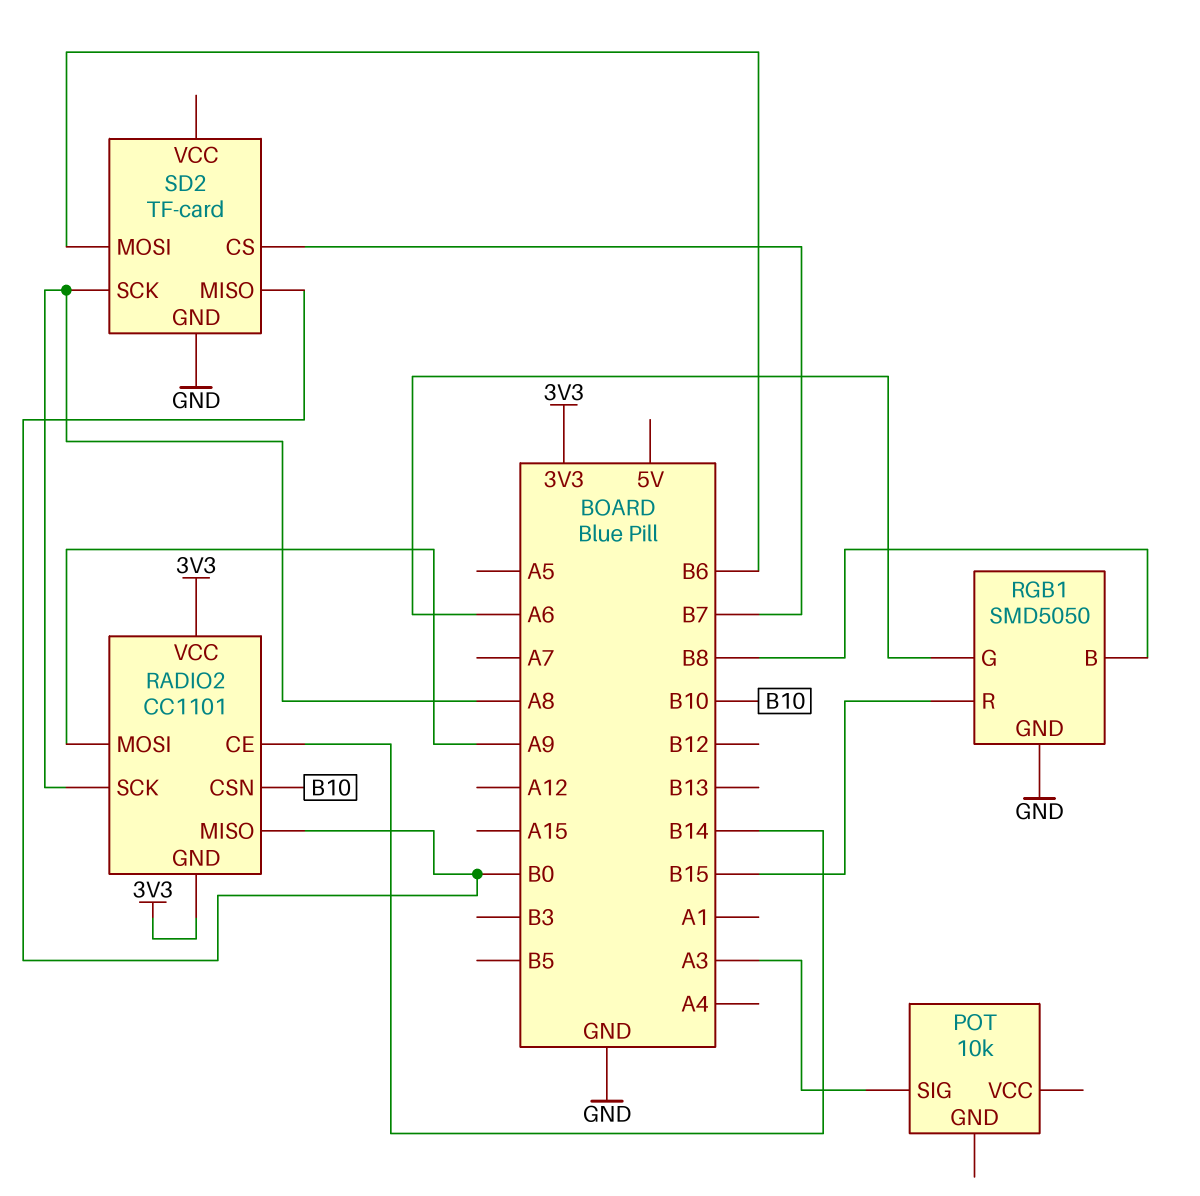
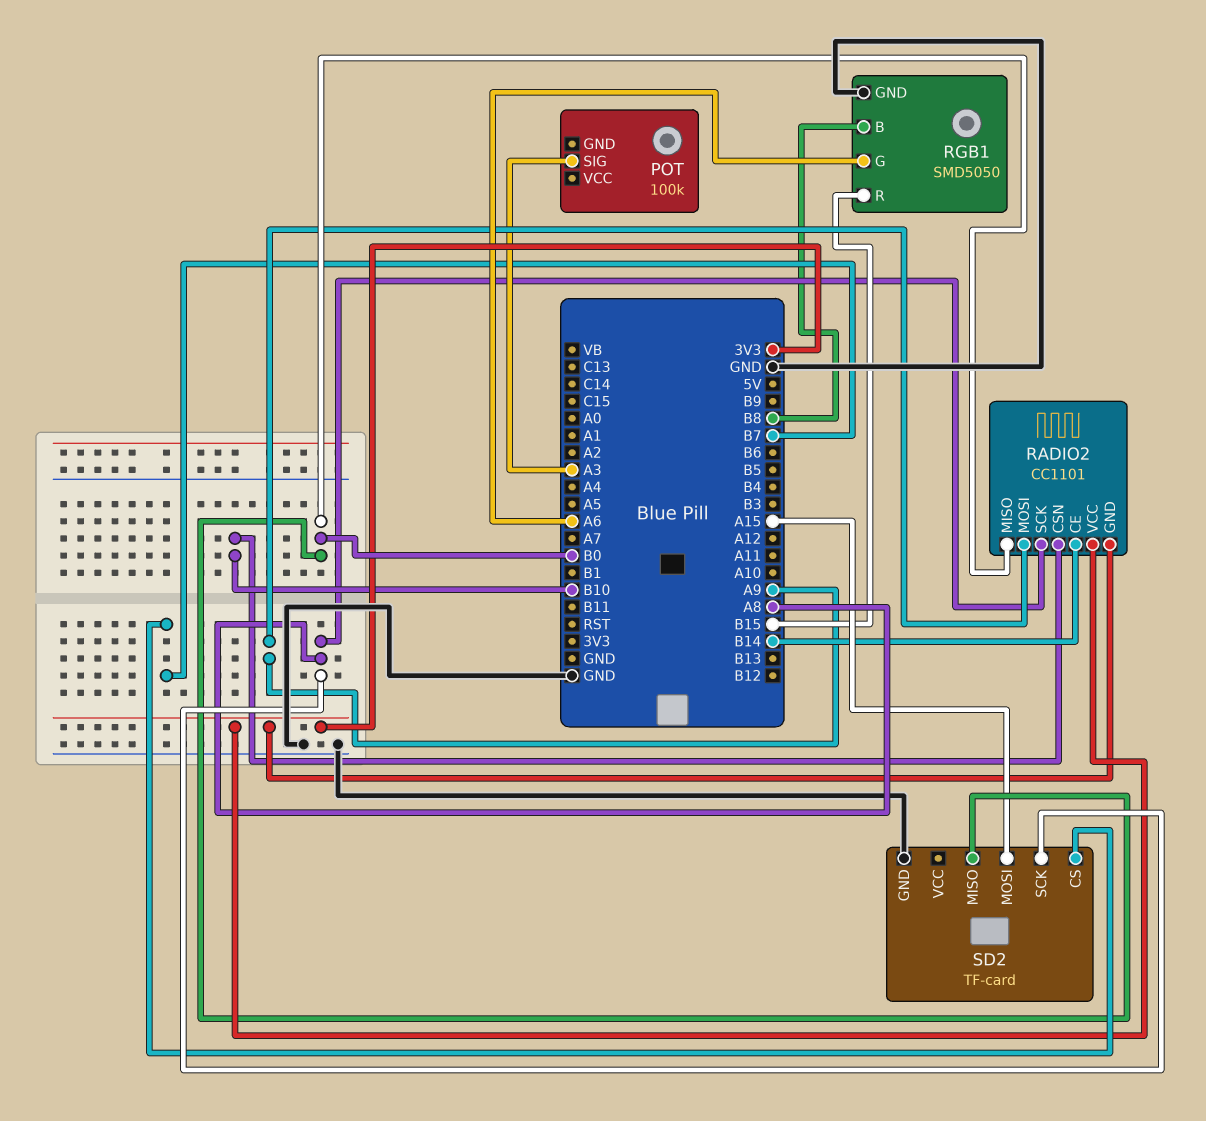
POT: 10k -> 100k
SD2 pin MOSI: B6 -> A15

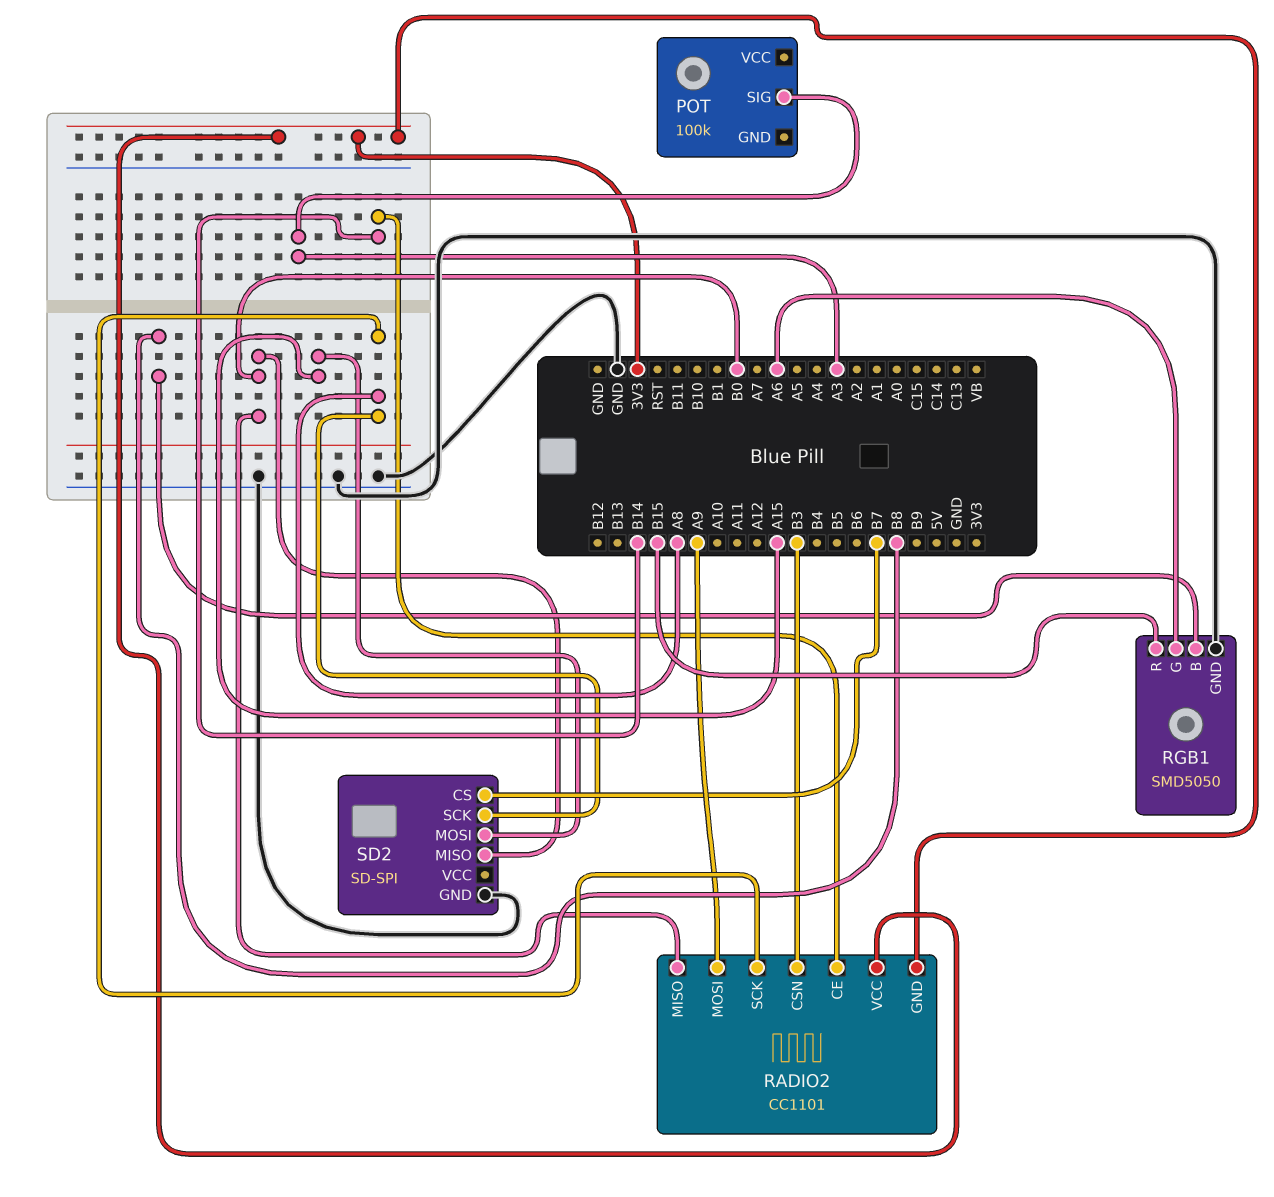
RADIO2 pin CSN: B10 -> B3
SD2: TF-card -> SD-SPI

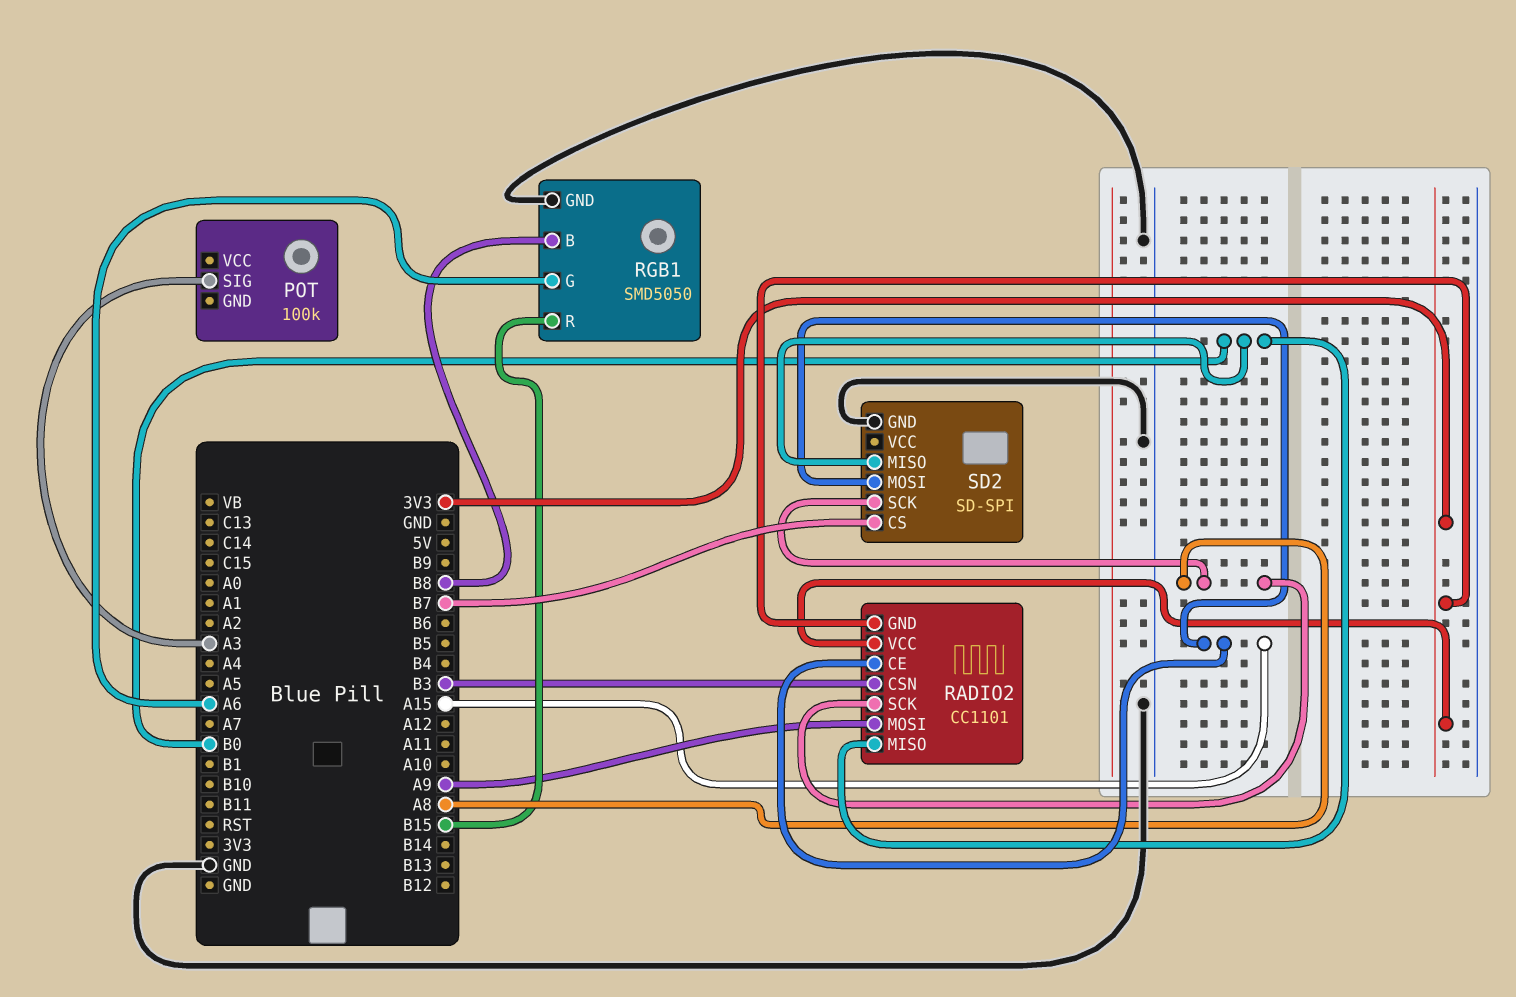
RADIO2 pin CE: B14 -> A15

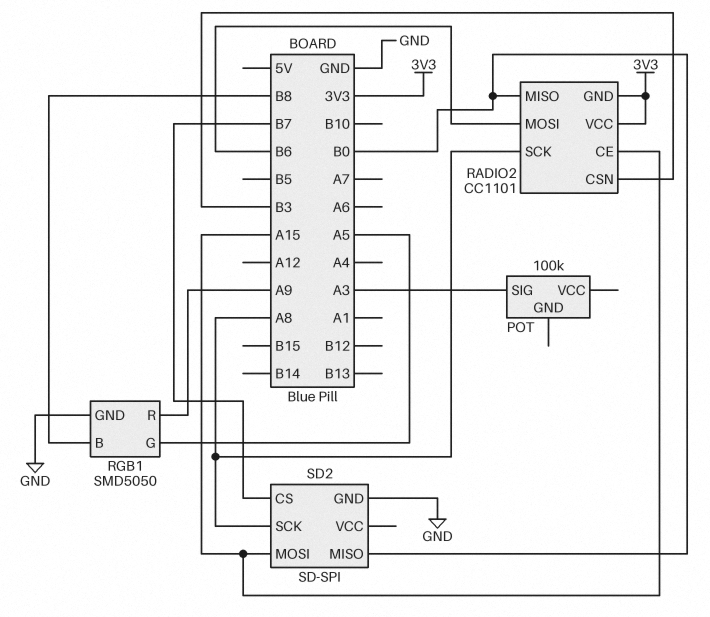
RADIO2 pin MOSI: A9 -> B6
RGB1 pin G: A6 -> A5
RGB1 pin R: B15 -> A9

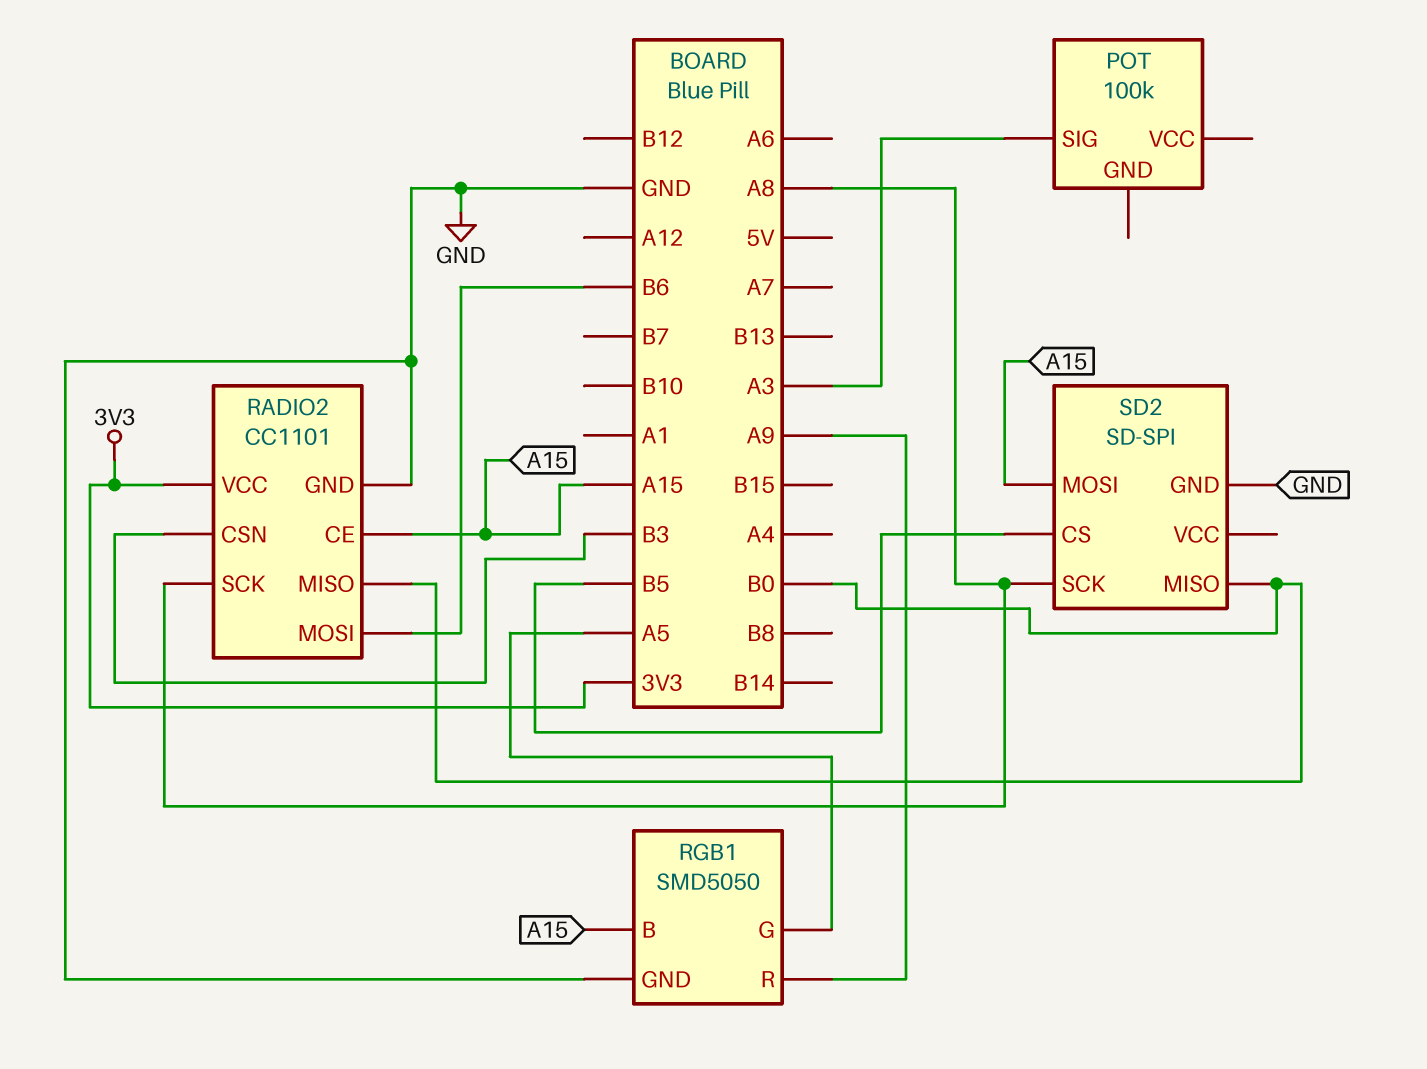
RADIO2 pin GND: 3V3 -> GND
RGB1 pin B: B8 -> A15
SD2 pin CS: B7 -> B5

